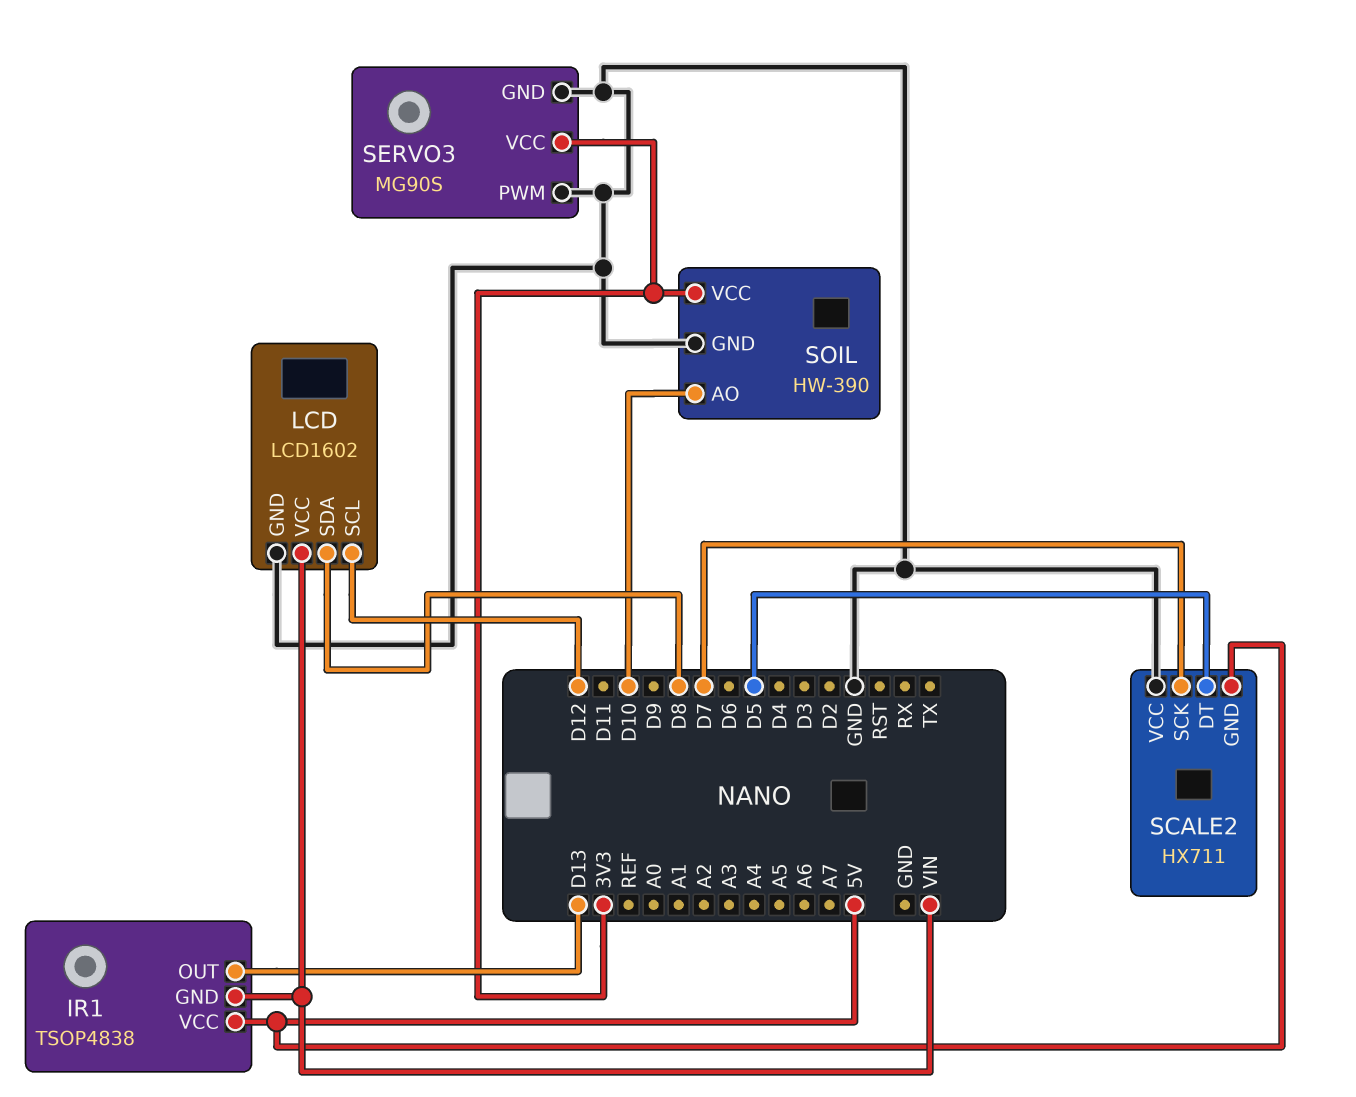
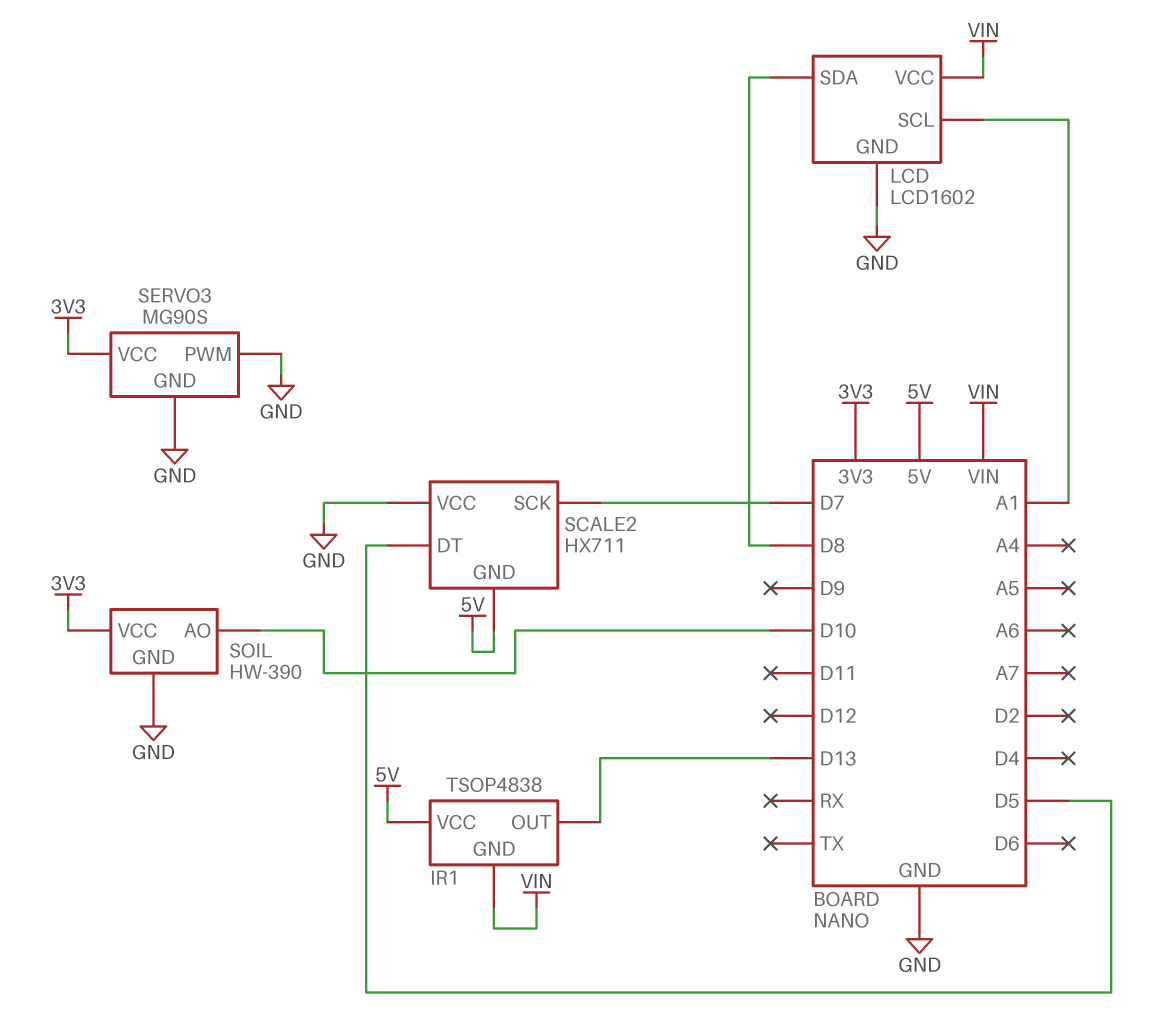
LCD pin SCL: D12 -> A1

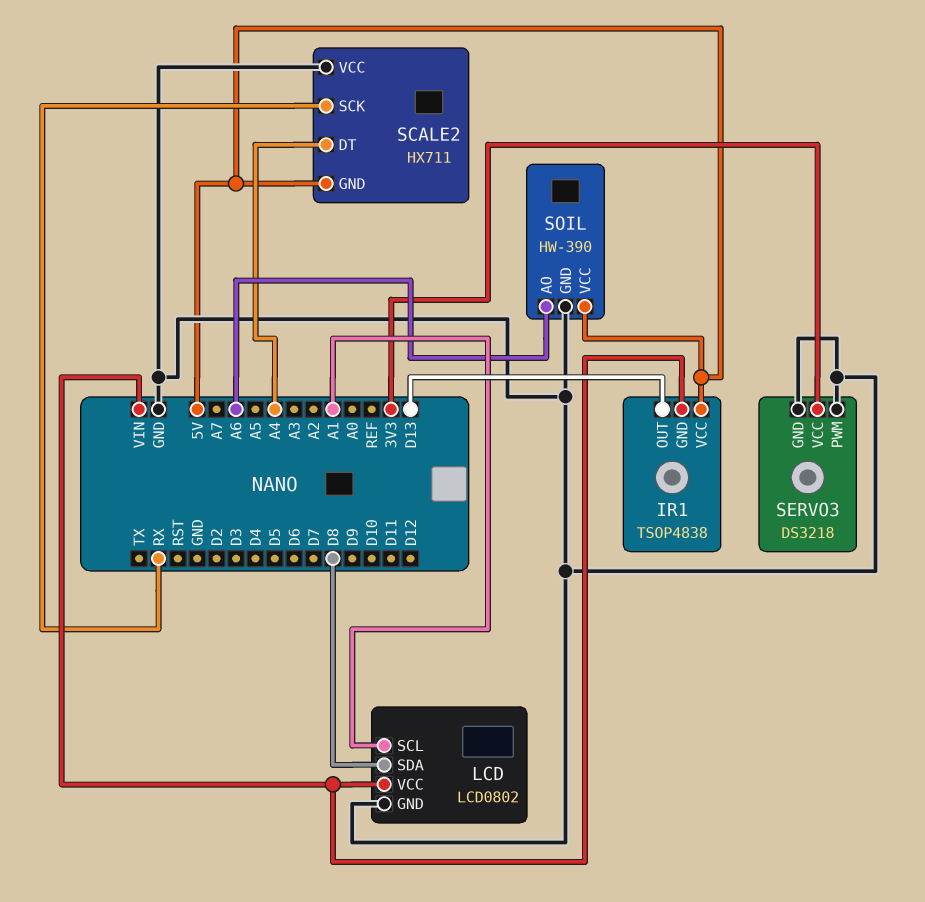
LCD: LCD1602 -> LCD0802
SCALE2 pin DT: D5 -> A4
SCALE2 pin SCK: D7 -> RX
SERVO3: MG90S -> DS3218
SOIL pin AO: D10 -> A6
SOIL pin VCC: 3V3 -> 5V

